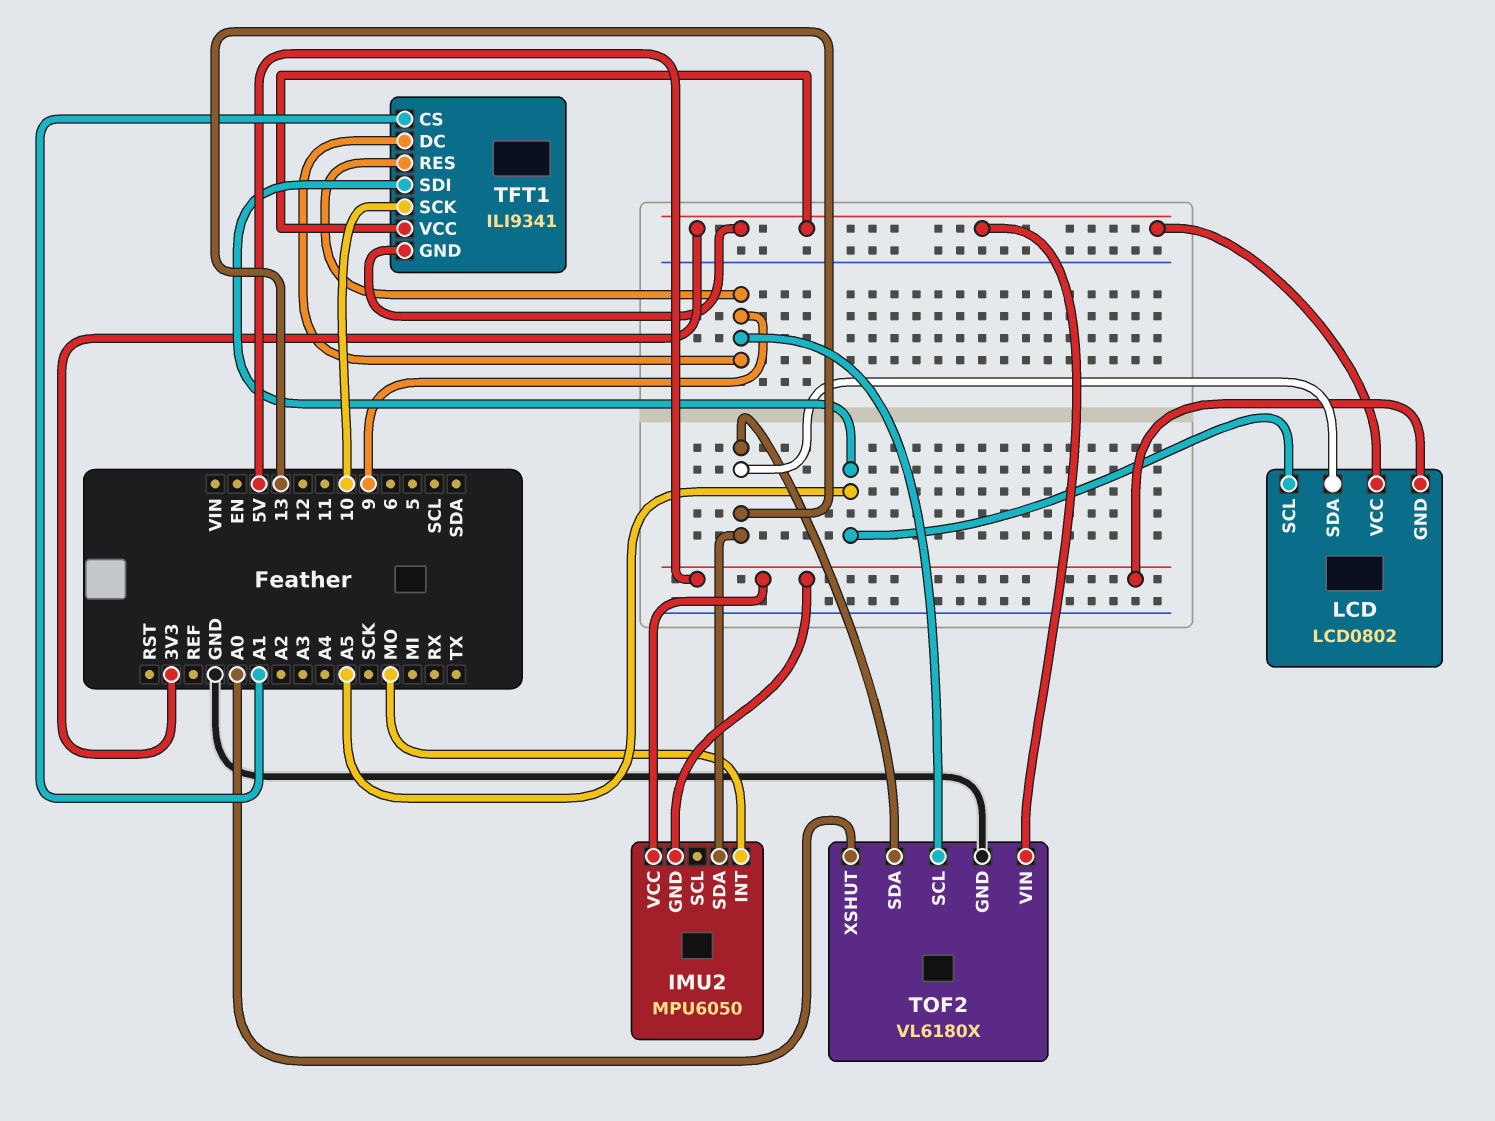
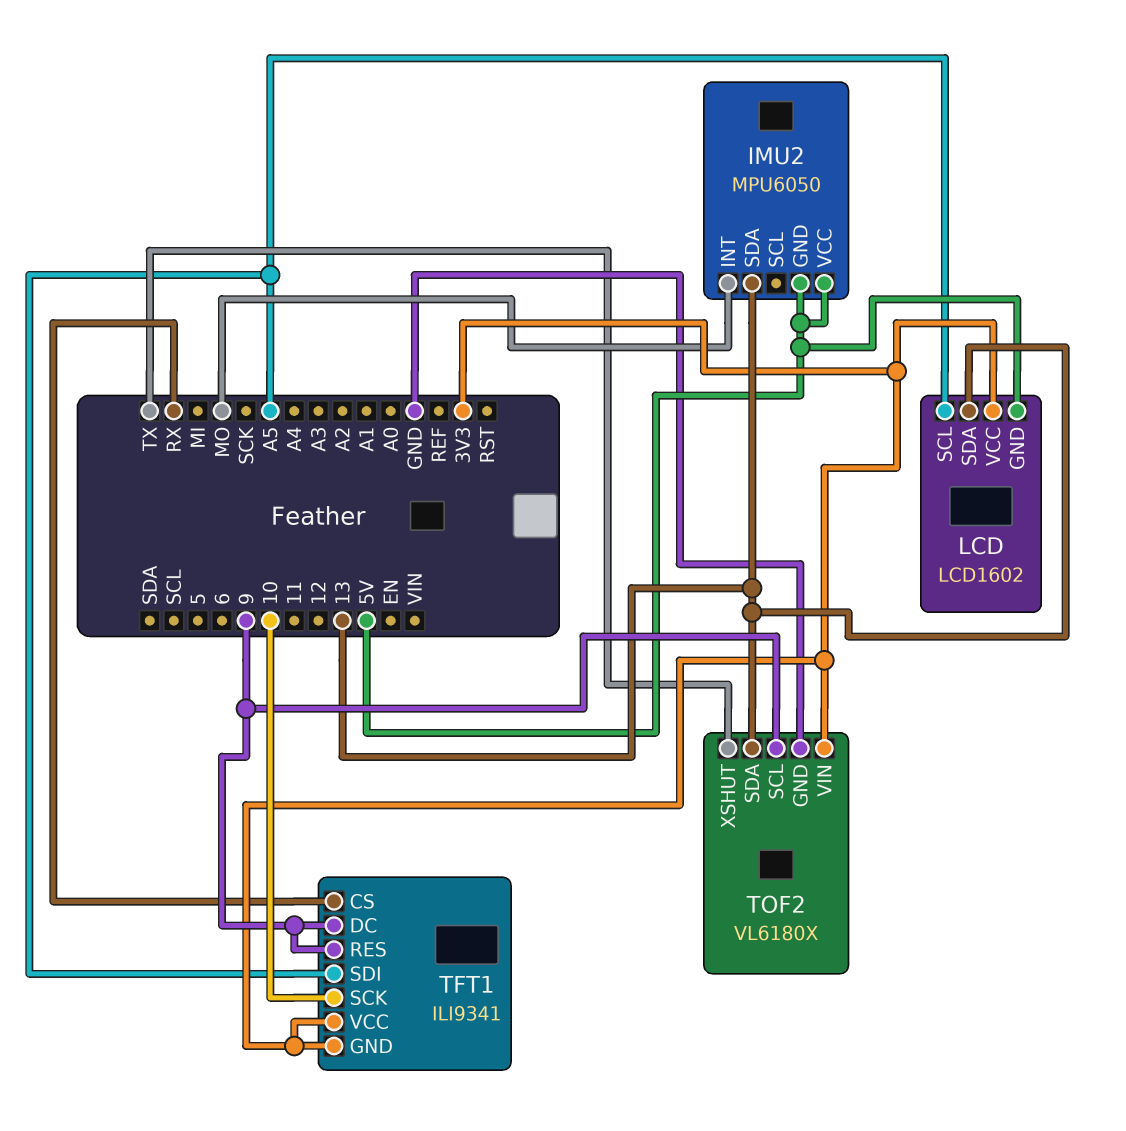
LCD: LCD0802 -> LCD1602
TFT1 pin CS: A1 -> RX
TOF2 pin XSHUT: A0 -> TX

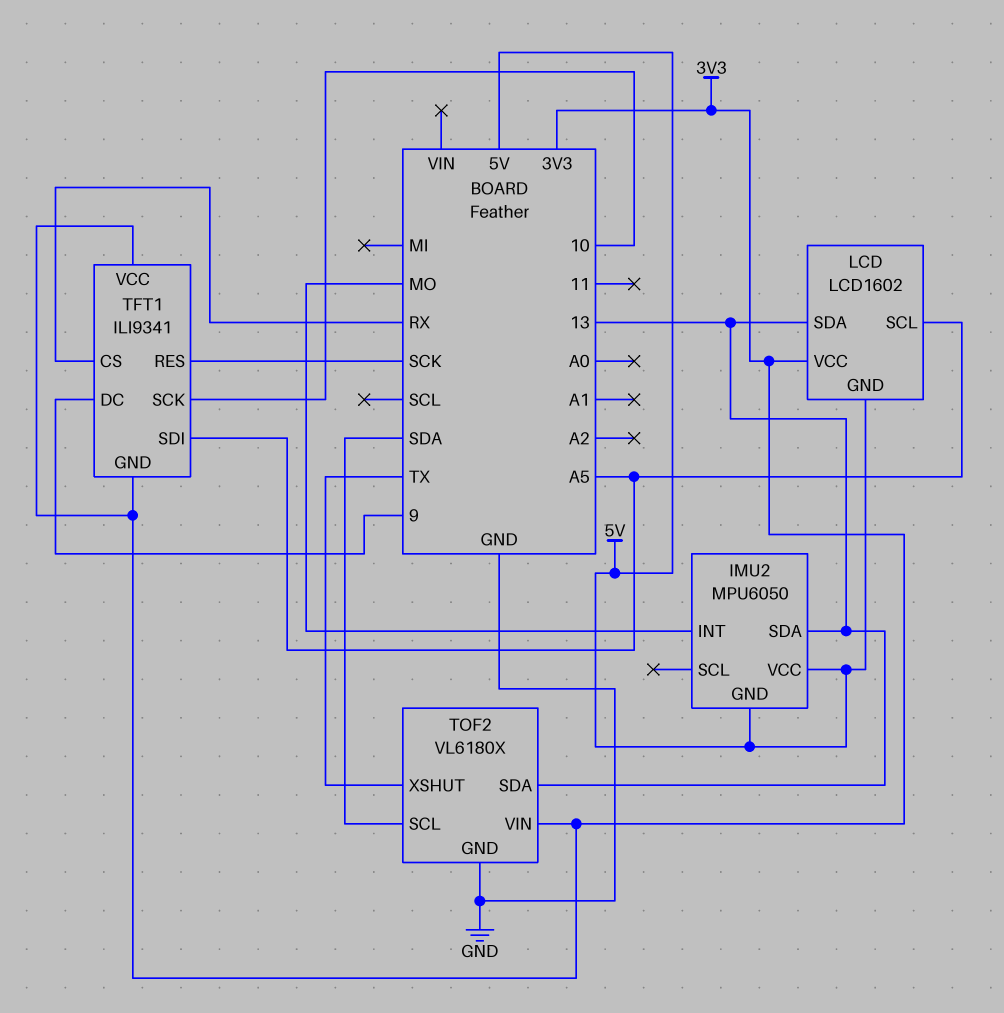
TFT1 pin RES: 9 -> SCK
TOF2 pin SCL: 9 -> SDA

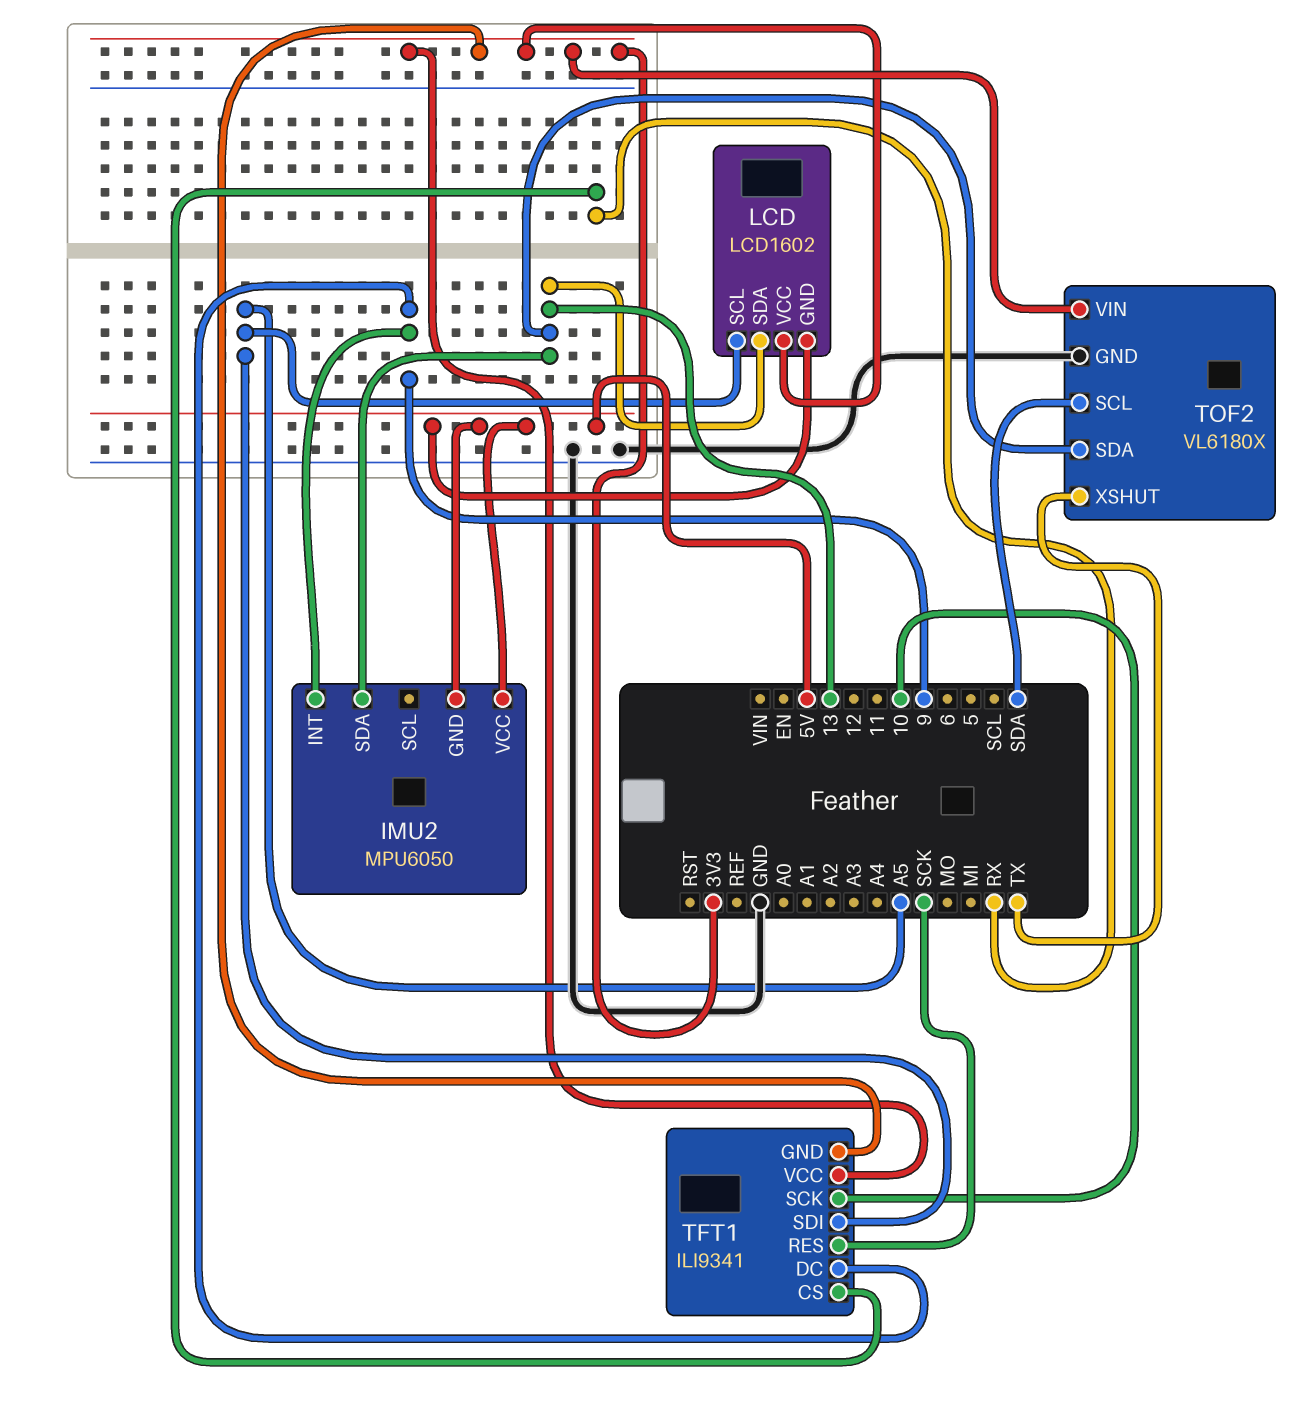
IMU2 pin INT: MO -> 9

